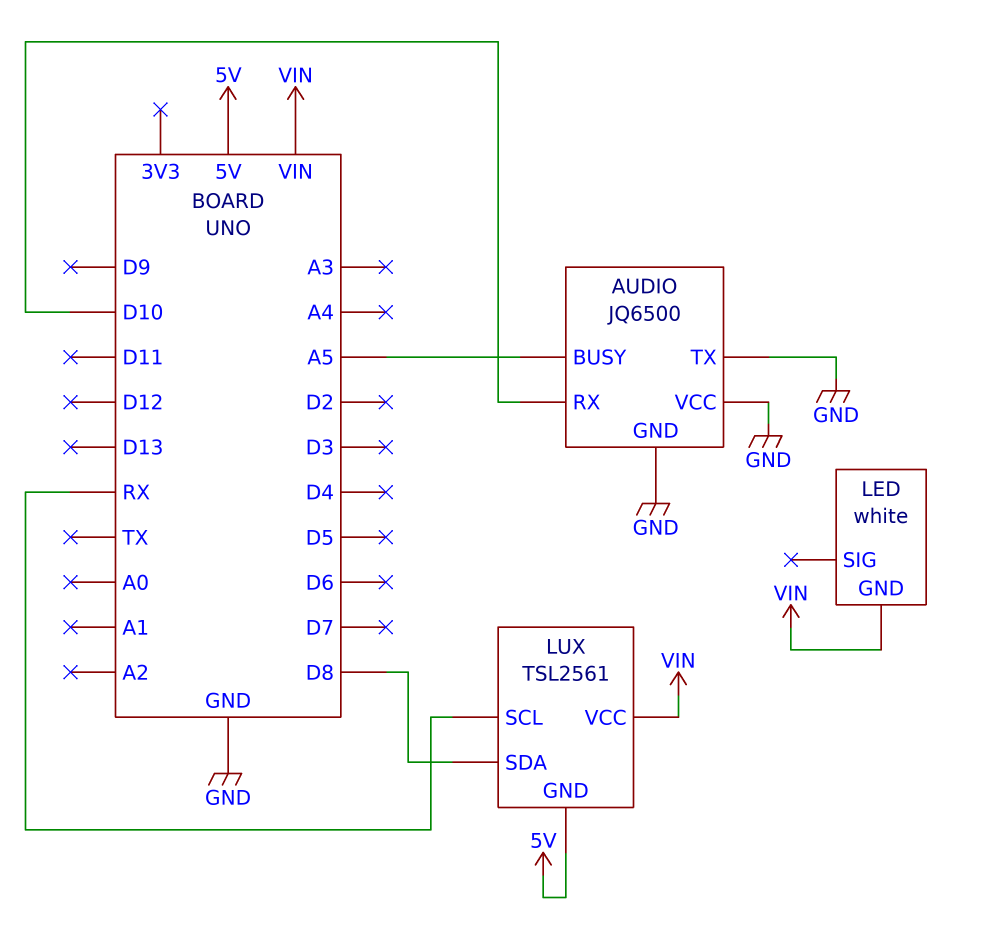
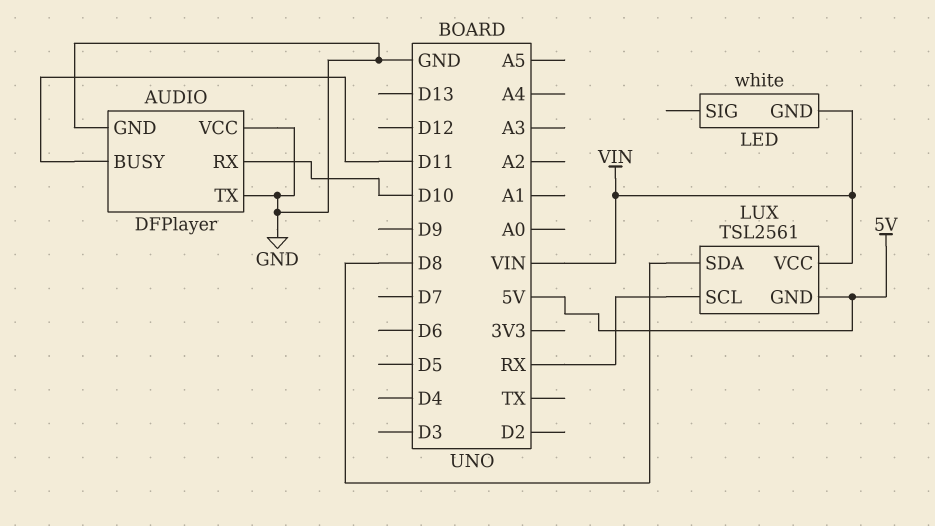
AUDIO: JQ6500 -> DFPlayer
AUDIO pin BUSY: A5 -> D11

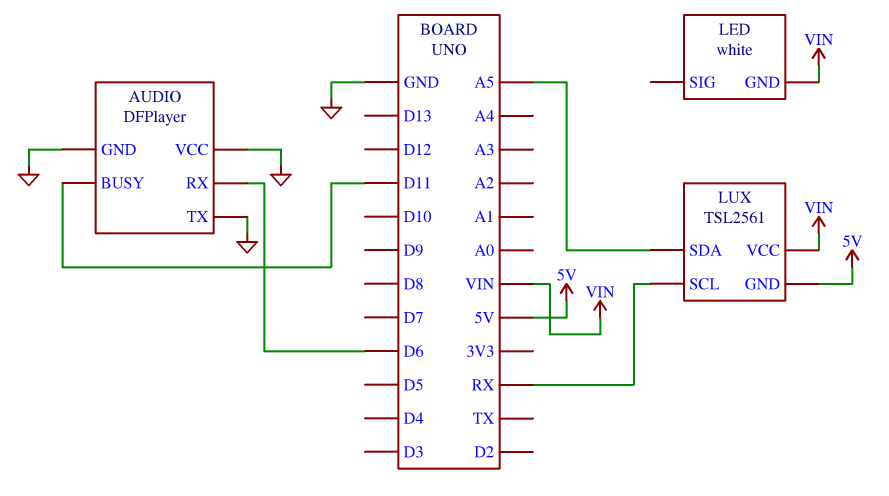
AUDIO pin RX: D10 -> D6
LUX pin SDA: D8 -> A5

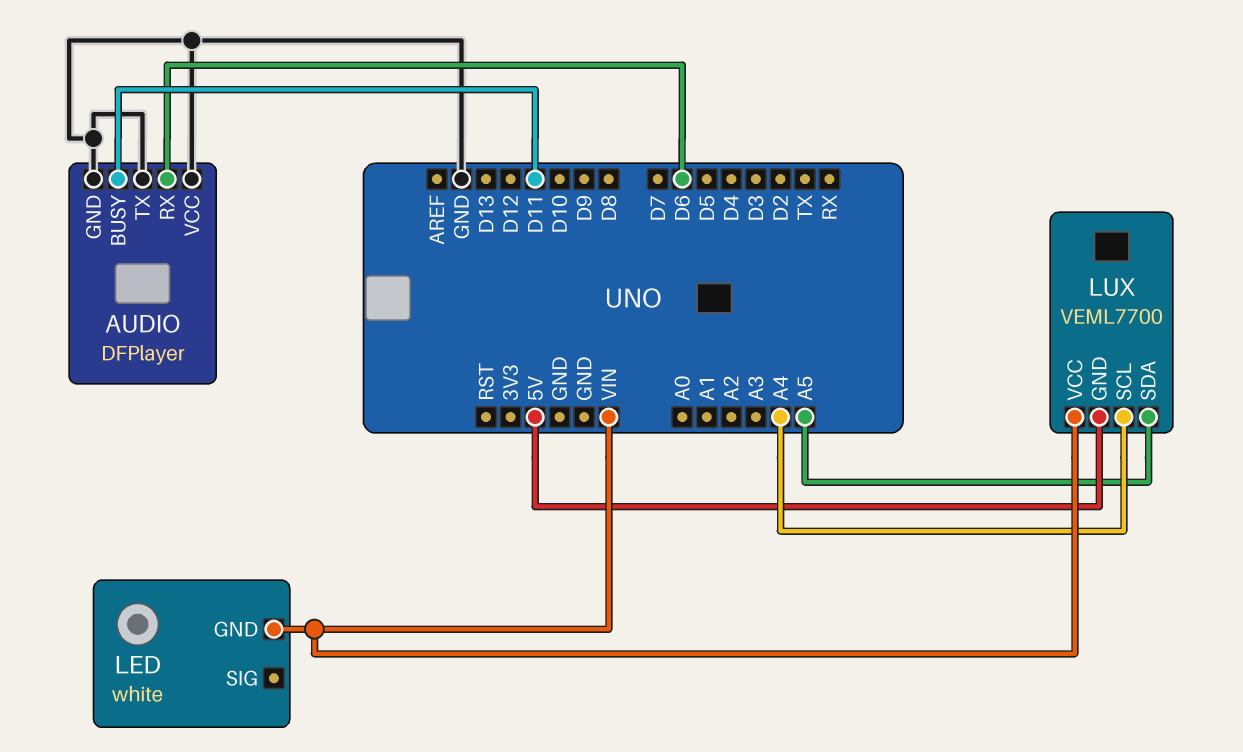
LUX: TSL2561 -> VEML7700
LUX pin SCL: RX -> A4

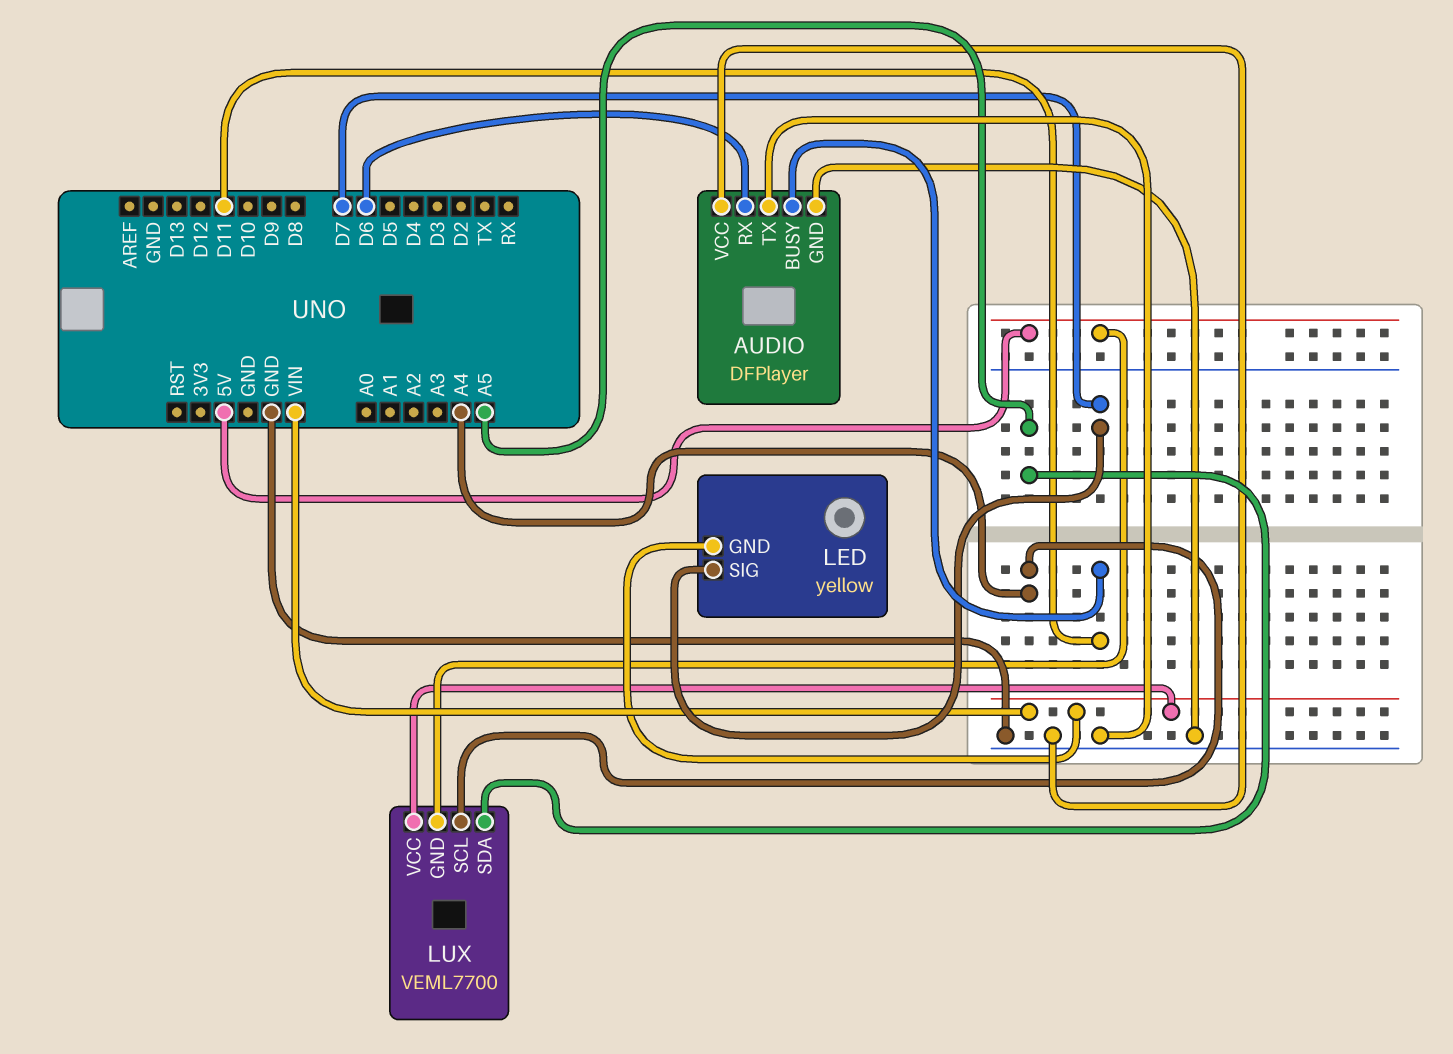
LED: white -> yellow
LED pin SIG: none -> D7

